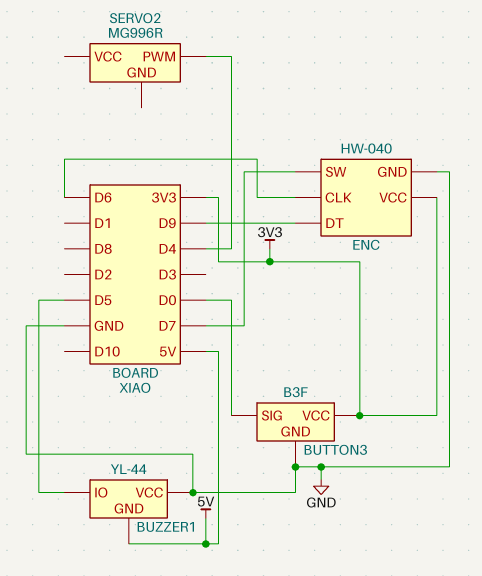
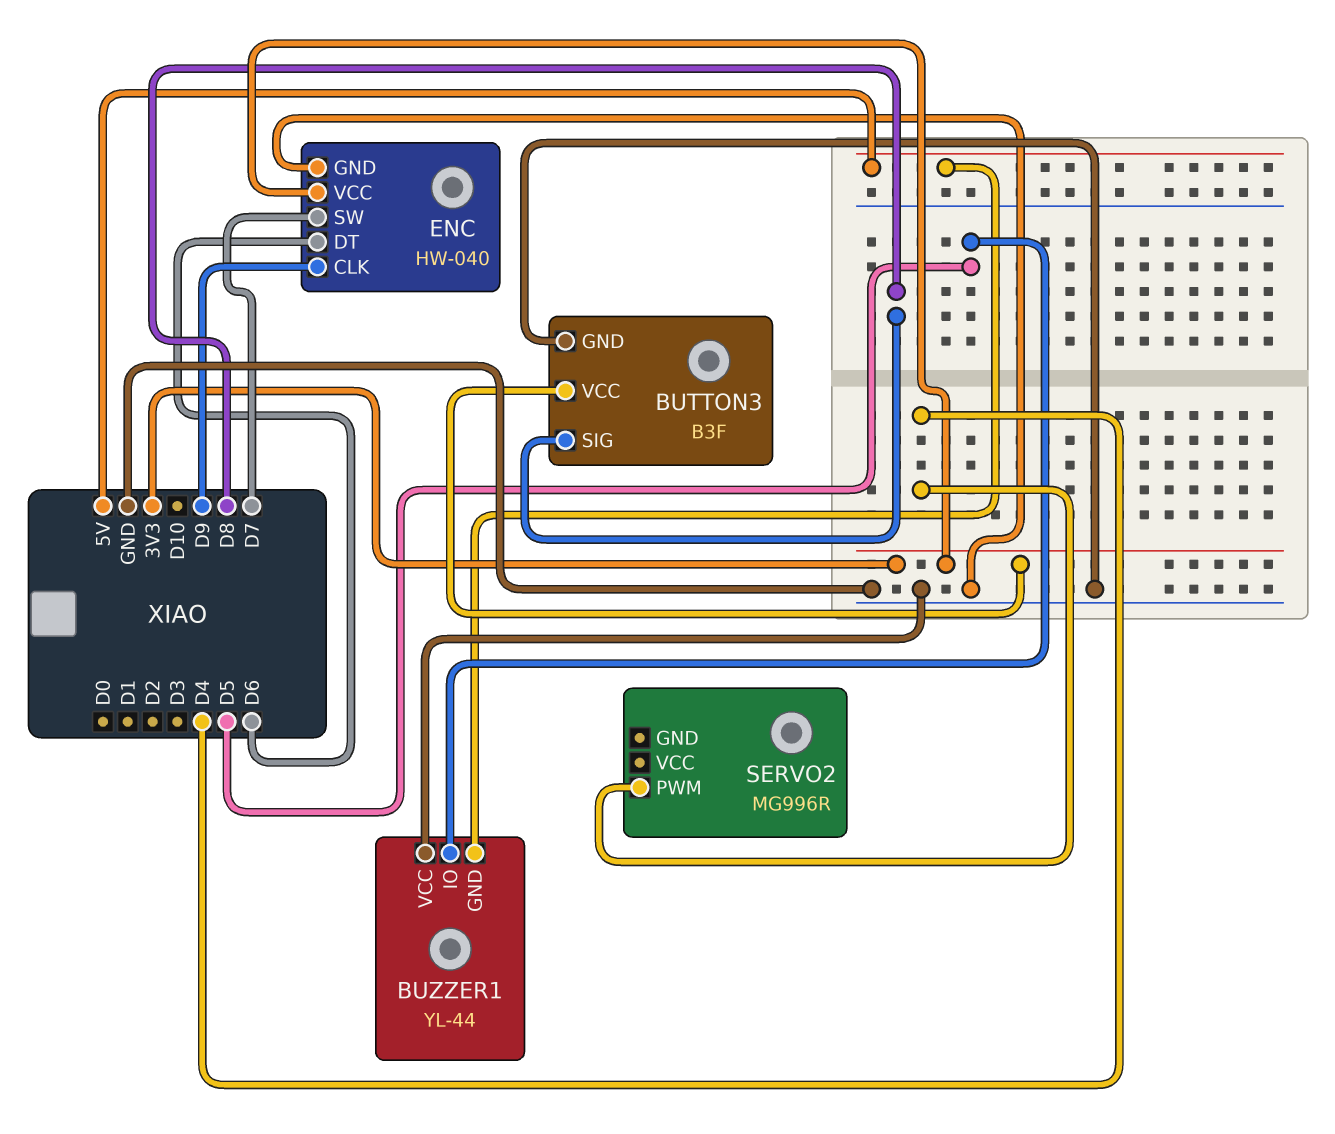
BUTTON3 pin SIG: D0 -> D8
ENC pin CLK: D6 -> D9
ENC pin DT: D9 -> D6

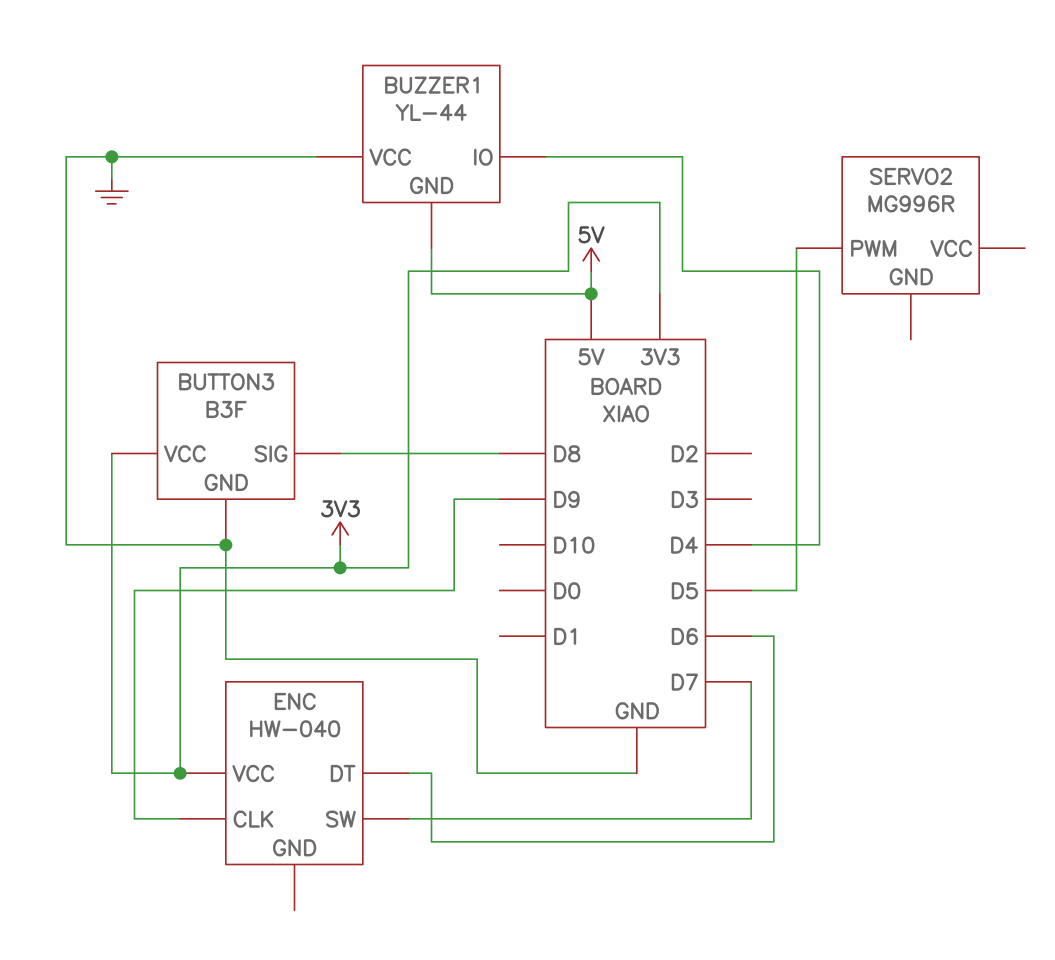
BUZZER1 pin IO: D5 -> D4
ENC pin GND: GND -> none
SERVO2 pin PWM: D4 -> D5

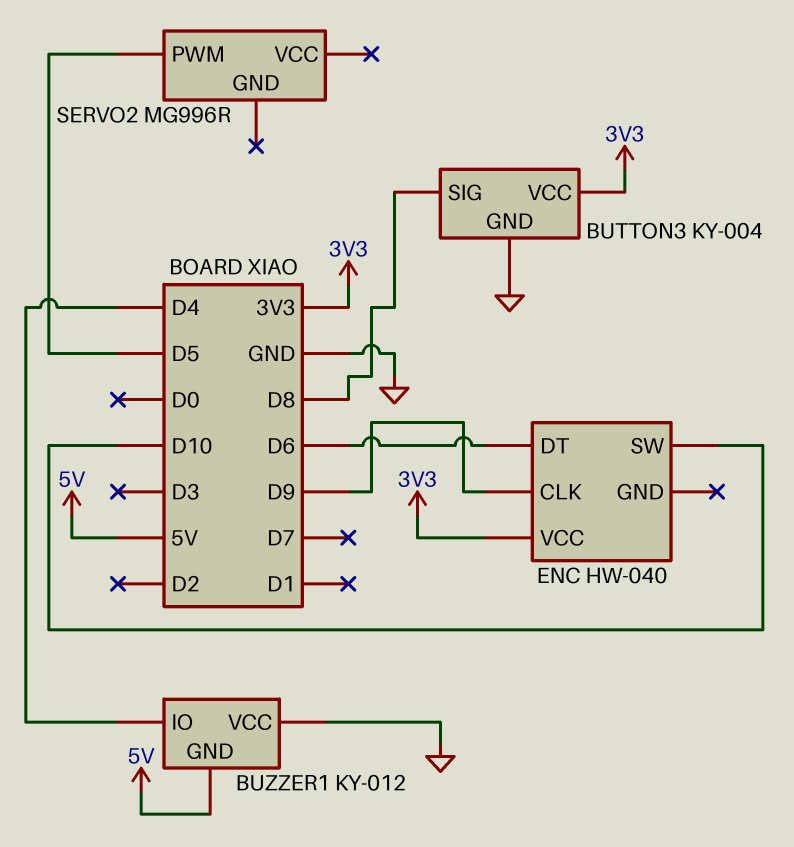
BUTTON3: B3F -> KY-004
BUZZER1: YL-44 -> KY-012
ENC pin SW: D7 -> D10

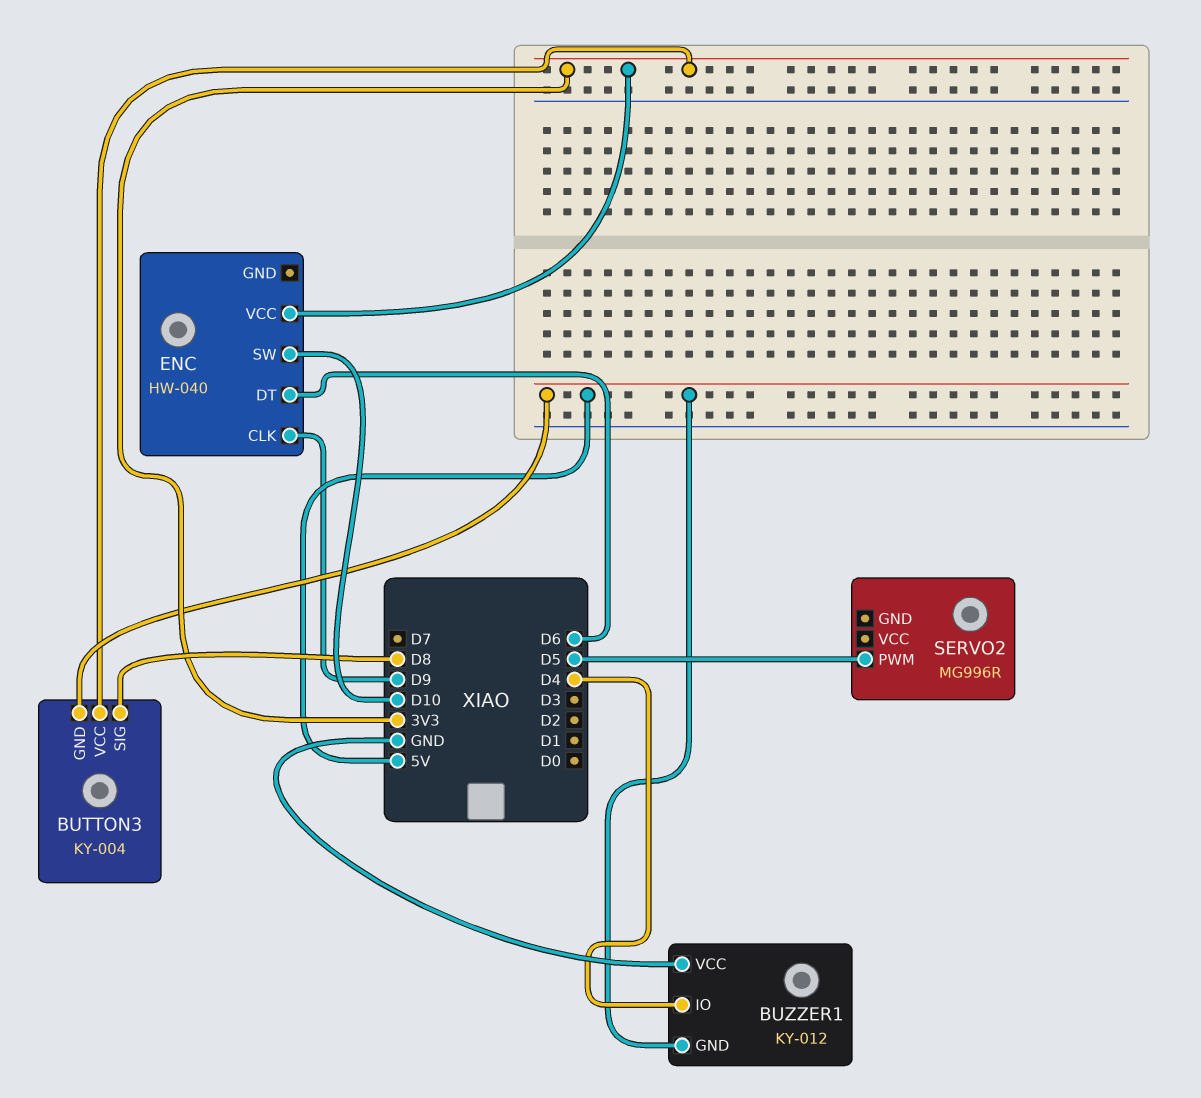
BUTTON3 pin GND: GND -> 5V

